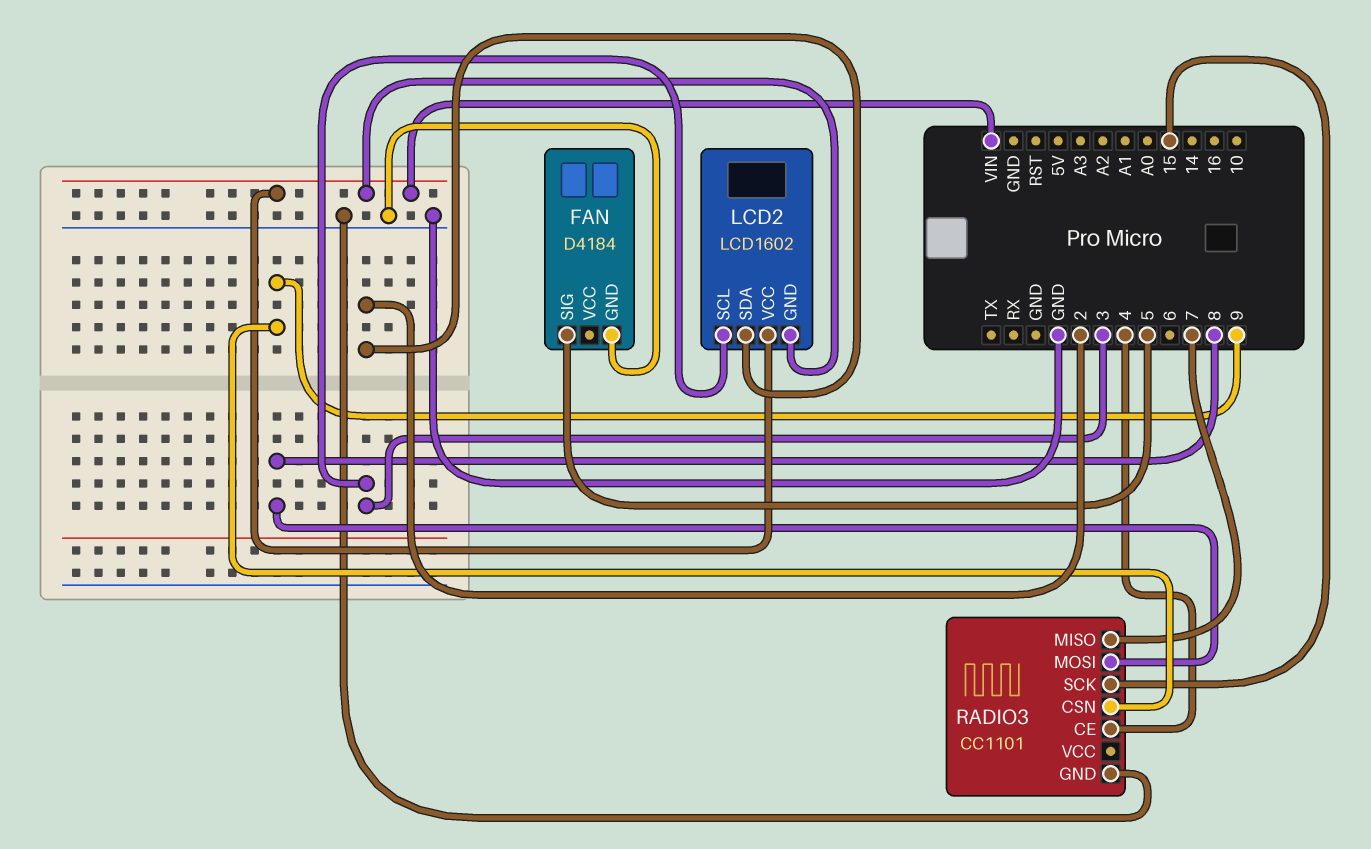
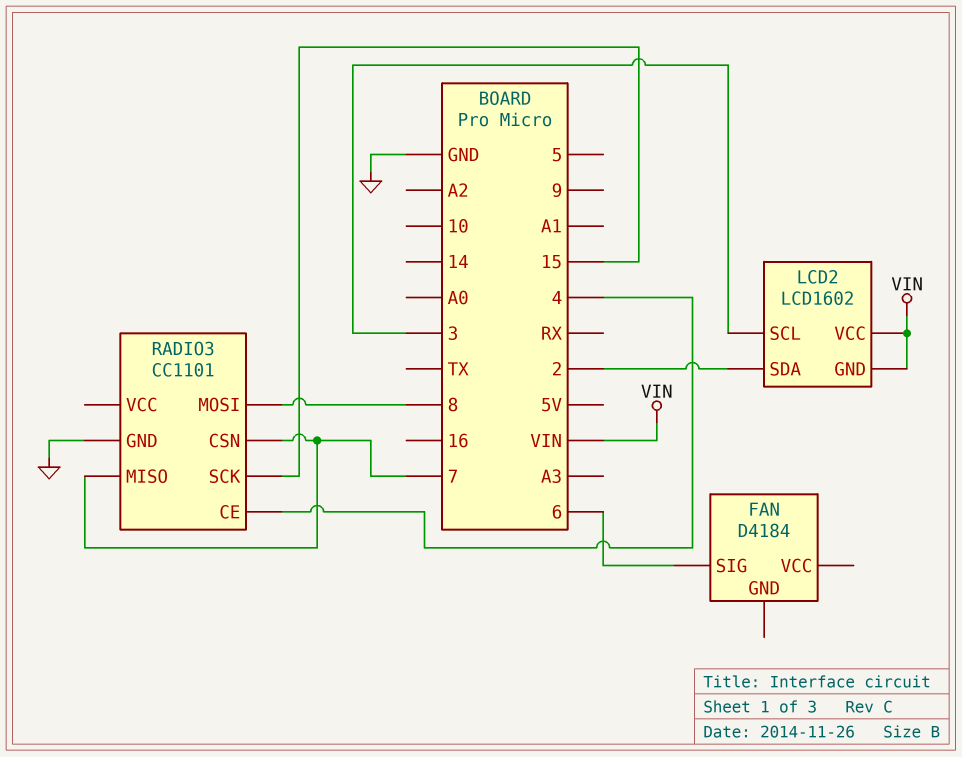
FAN pin GND: GND -> none
FAN pin SIG: 5 -> 6
RADIO3 pin CSN: 9 -> 7

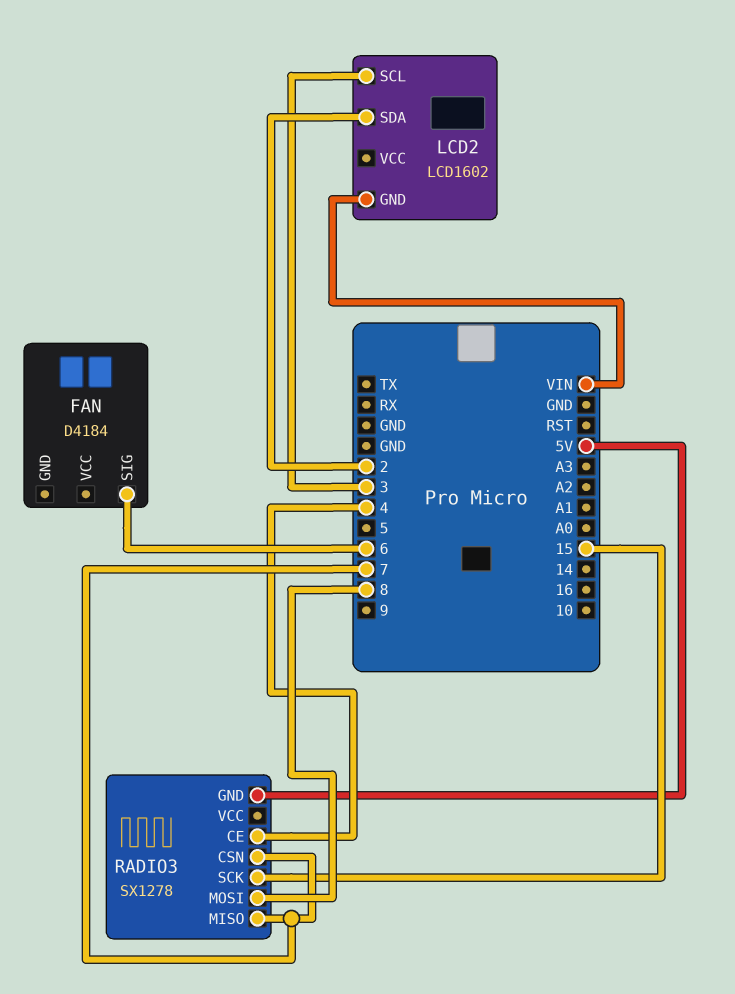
LCD2 pin VCC: VIN -> none
RADIO3: CC1101 -> SX1278
RADIO3 pin GND: GND -> 5V

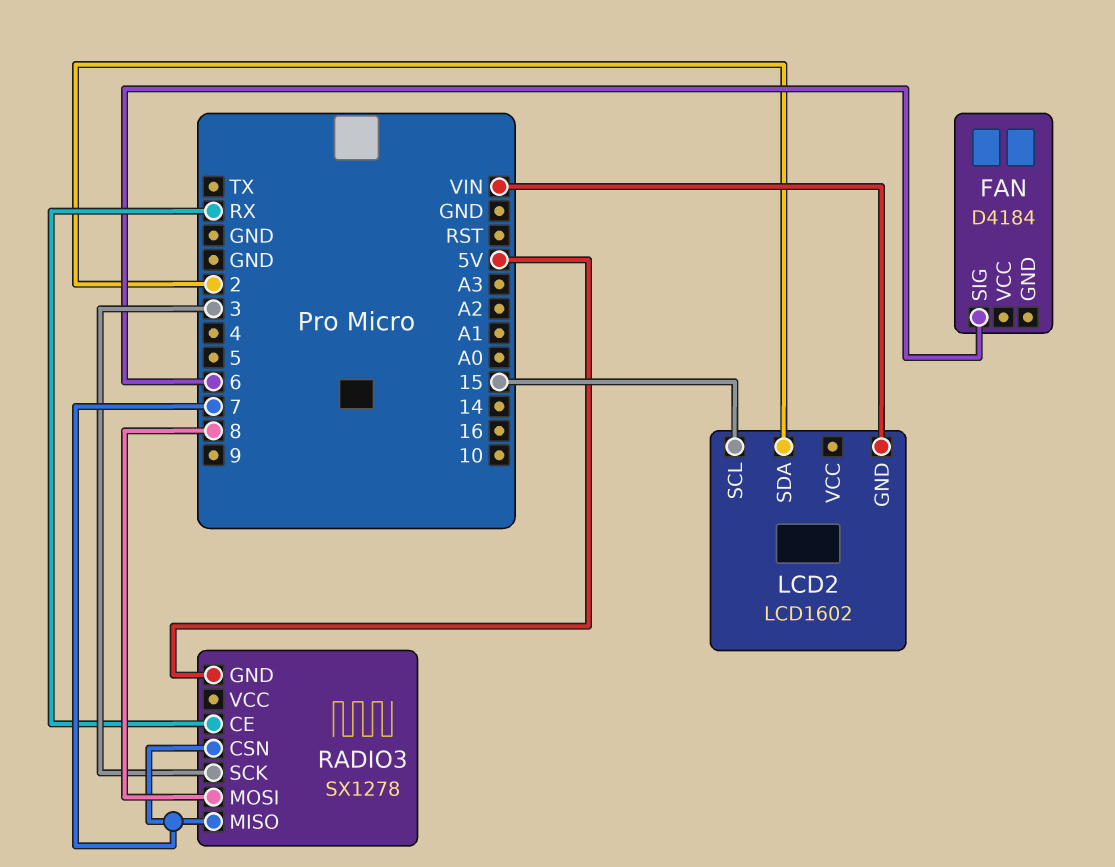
LCD2 pin SCL: 3 -> 15
RADIO3 pin CE: 4 -> RX
RADIO3 pin SCK: 15 -> 3

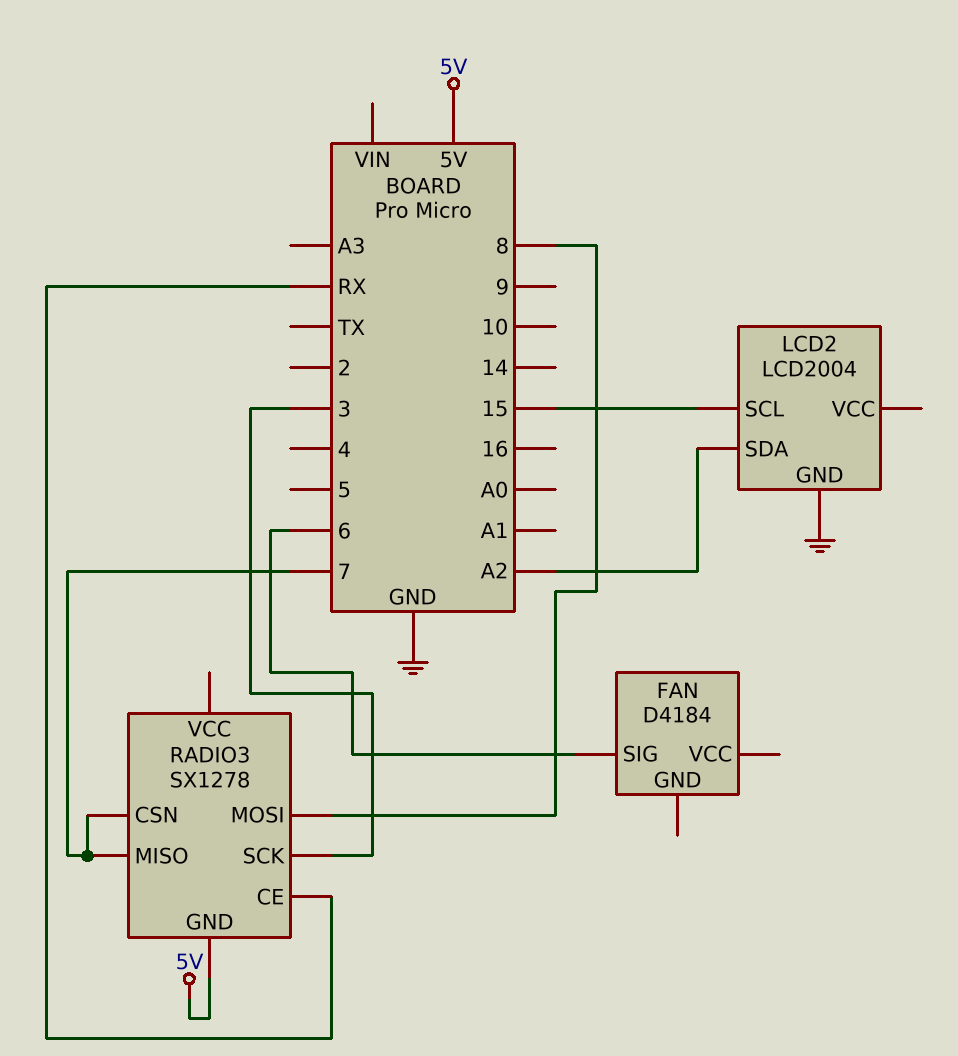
LCD2: LCD1602 -> LCD2004
LCD2 pin GND: VIN -> GND
LCD2 pin SDA: 2 -> A2

